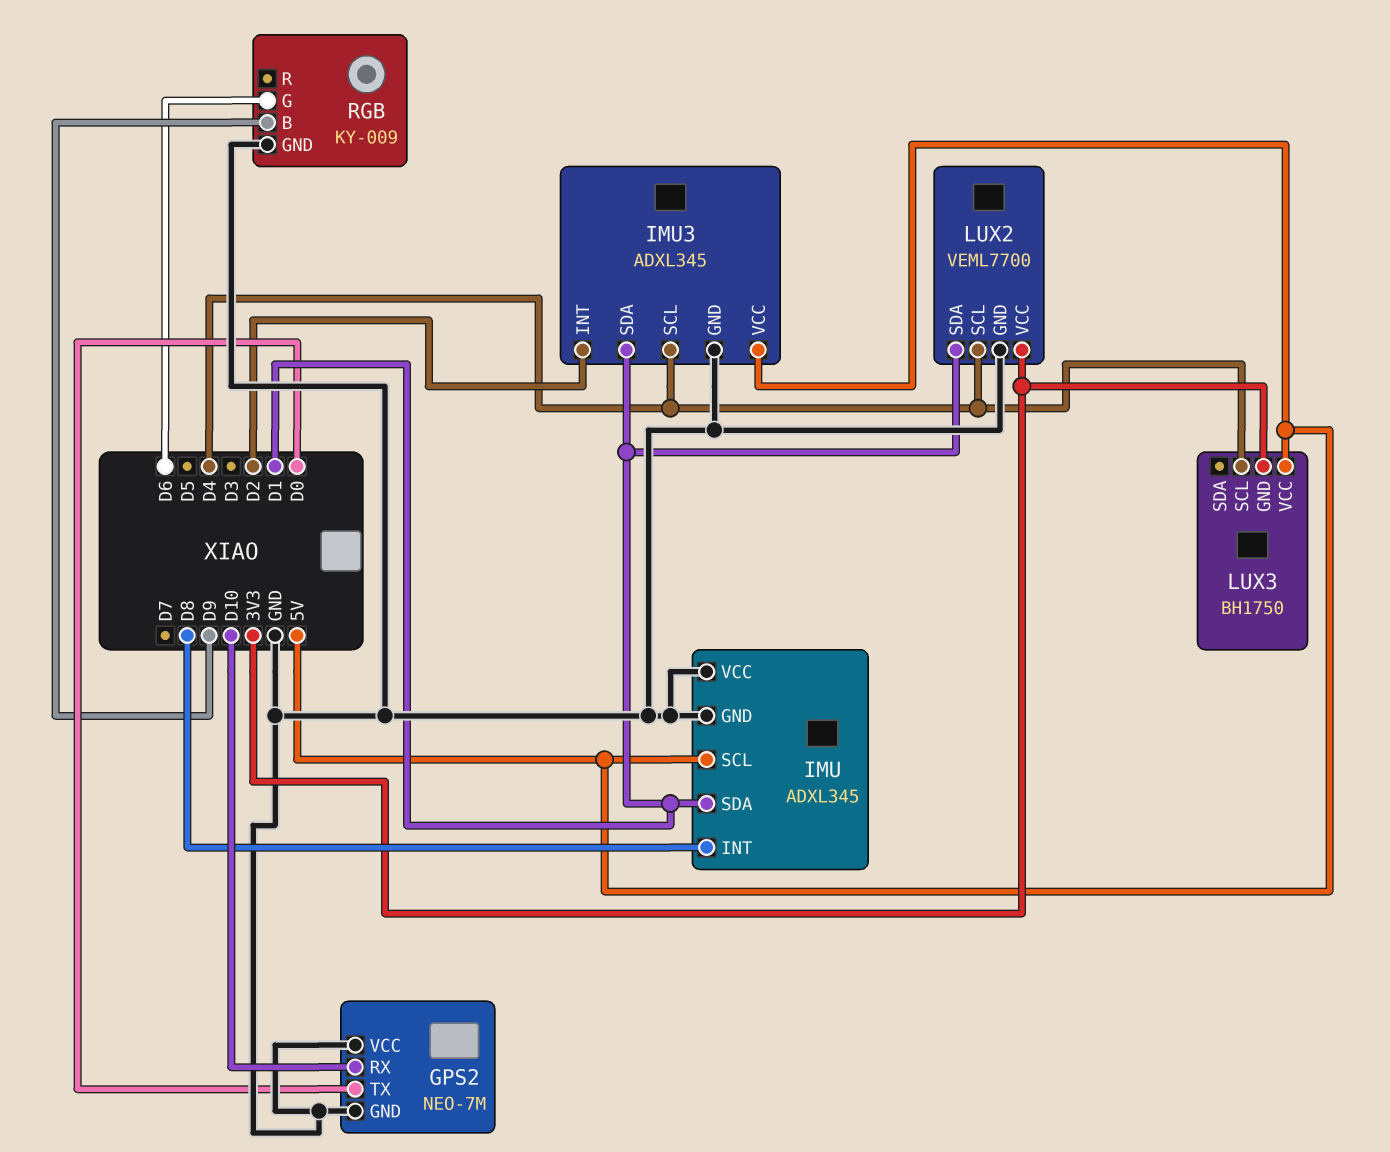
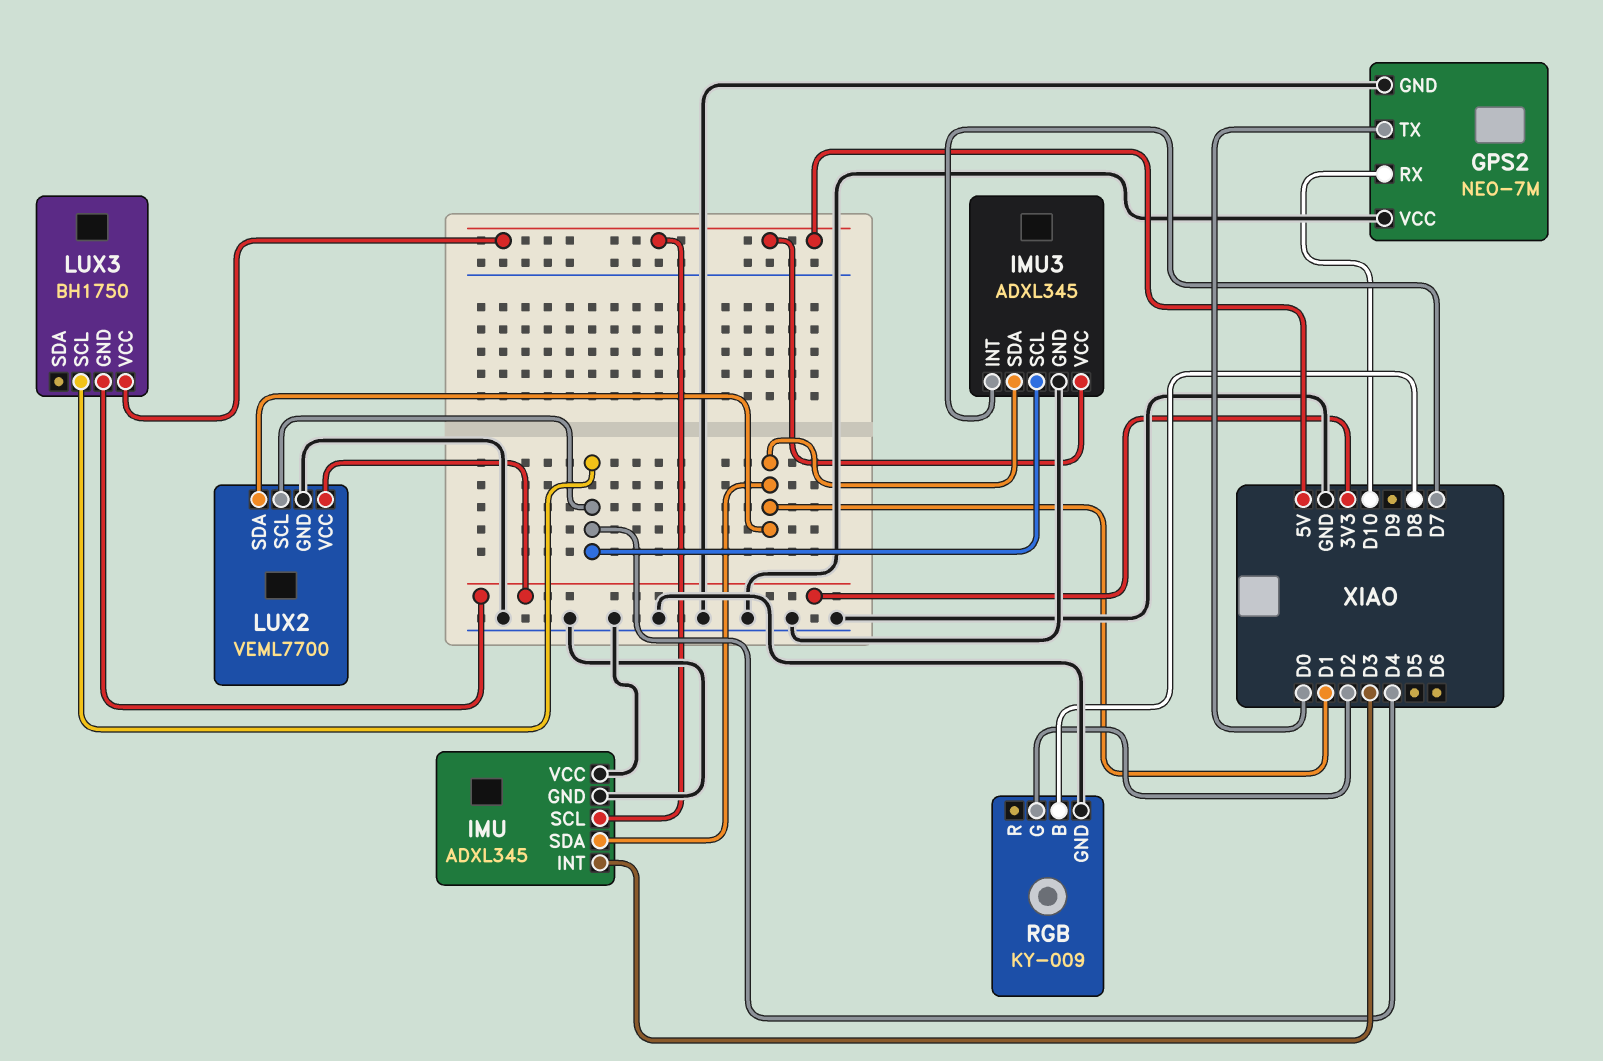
IMU pin INT: D8 -> D3
IMU3 pin INT: D2 -> D7
RGB pin B: D9 -> D8
RGB pin G: D6 -> D2

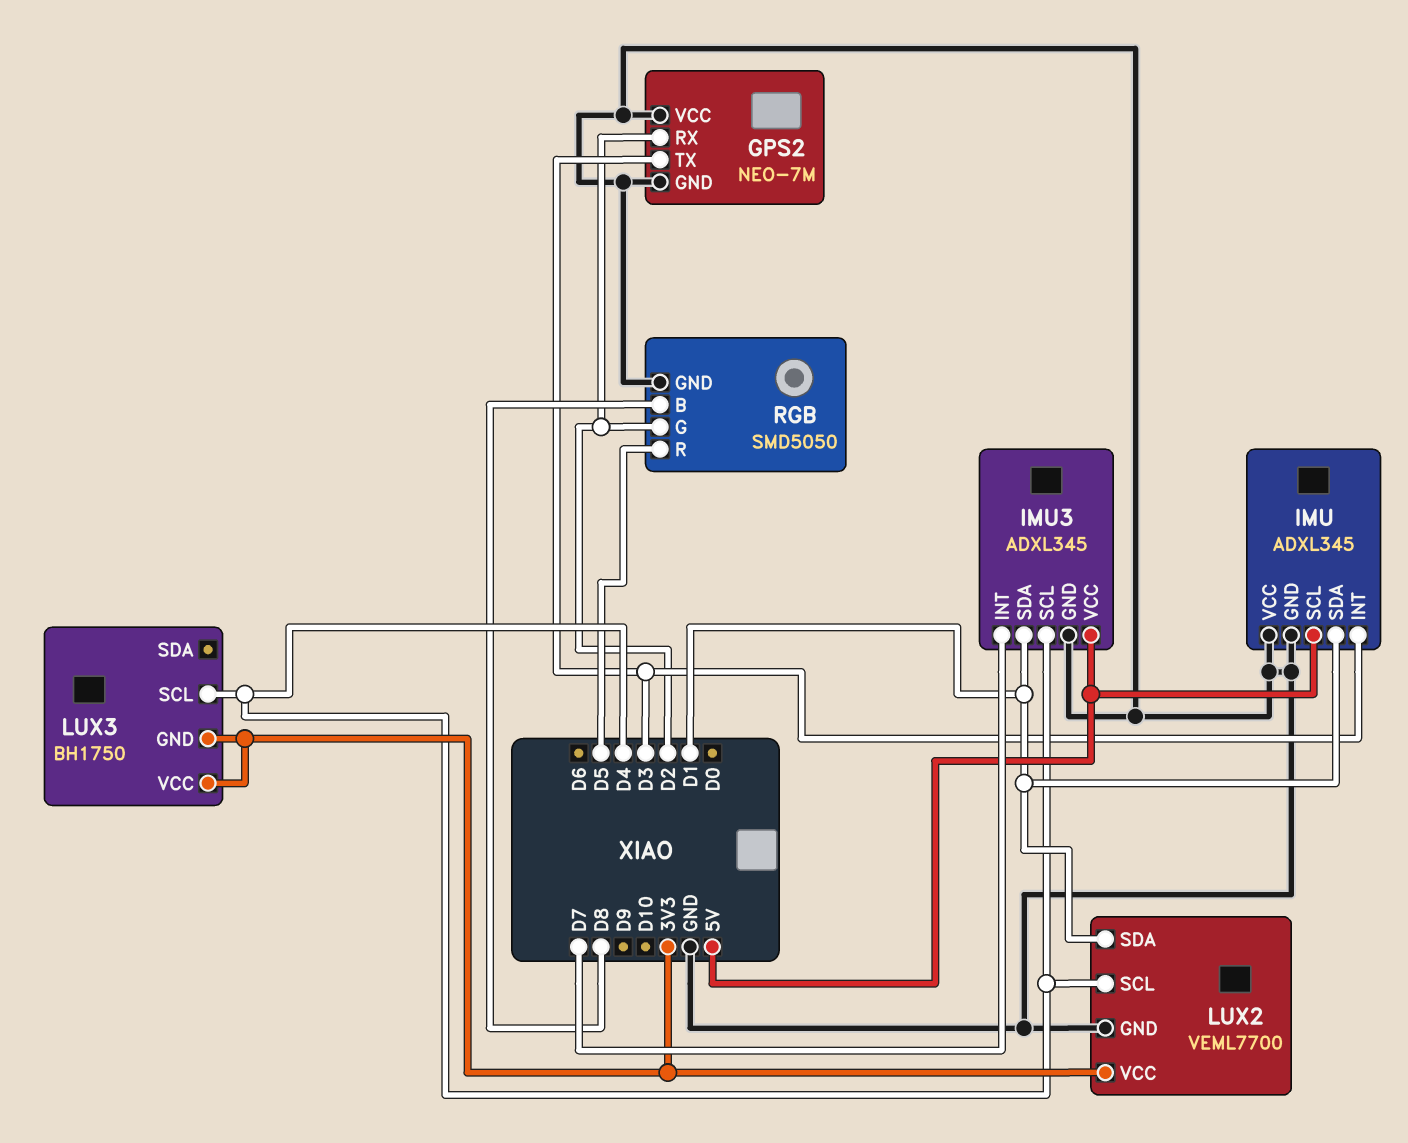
GPS2 pin RX: D10 -> D2
GPS2 pin TX: D0 -> D3
LUX3 pin VCC: 5V -> 3V3
RGB: KY-009 -> SMD5050
RGB pin R: none -> D5

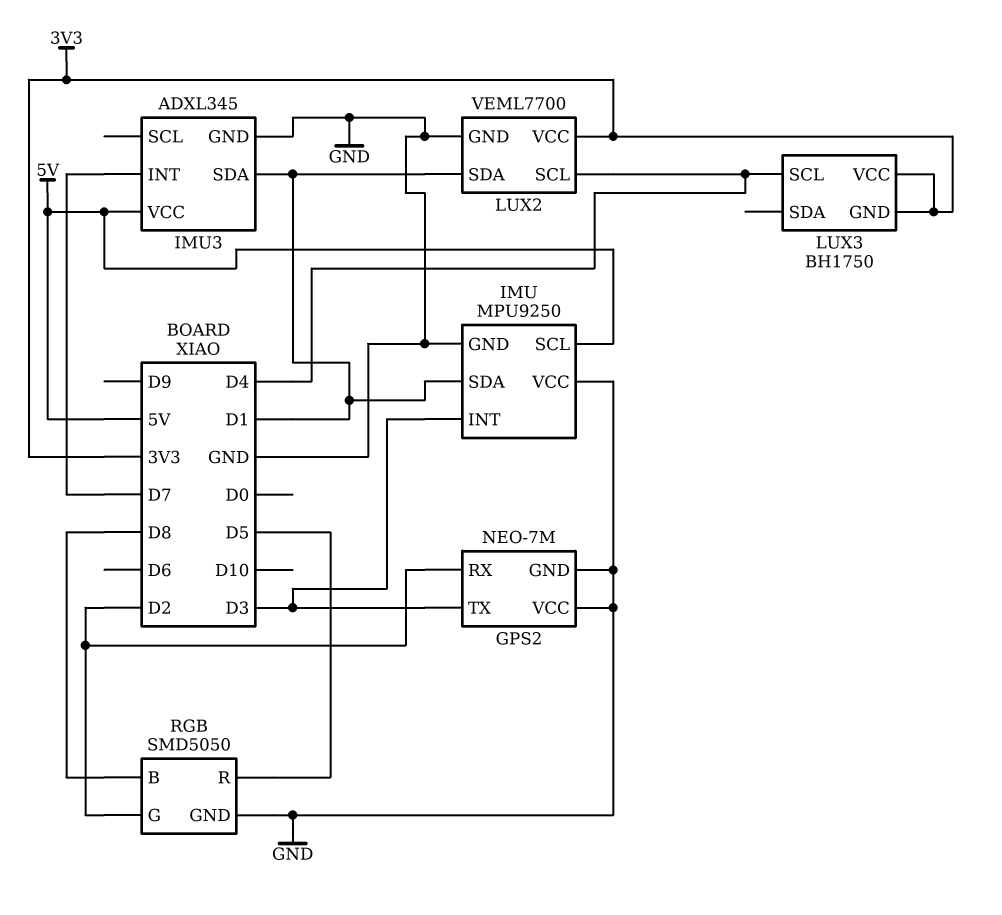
IMU: ADXL345 -> MPU9250
IMU3 pin SCL: D4 -> none

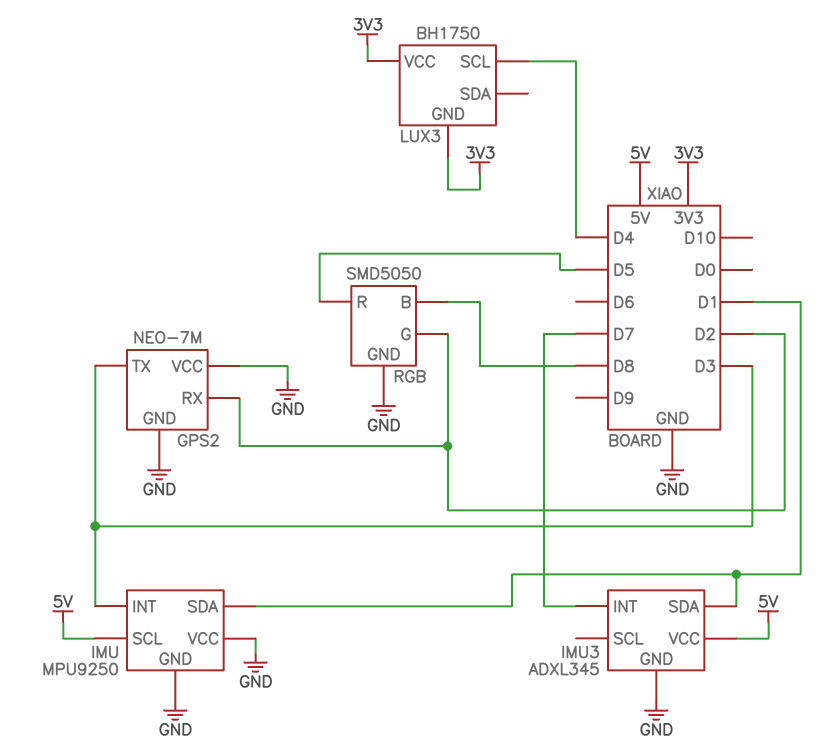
LUX2: VEML7700 -> none
LUX2 pin GND: GND -> none
LUX2 pin SCL: D4 -> none
LUX2 pin SDA: D1 -> none
LUX2 pin VCC: 3V3 -> none

